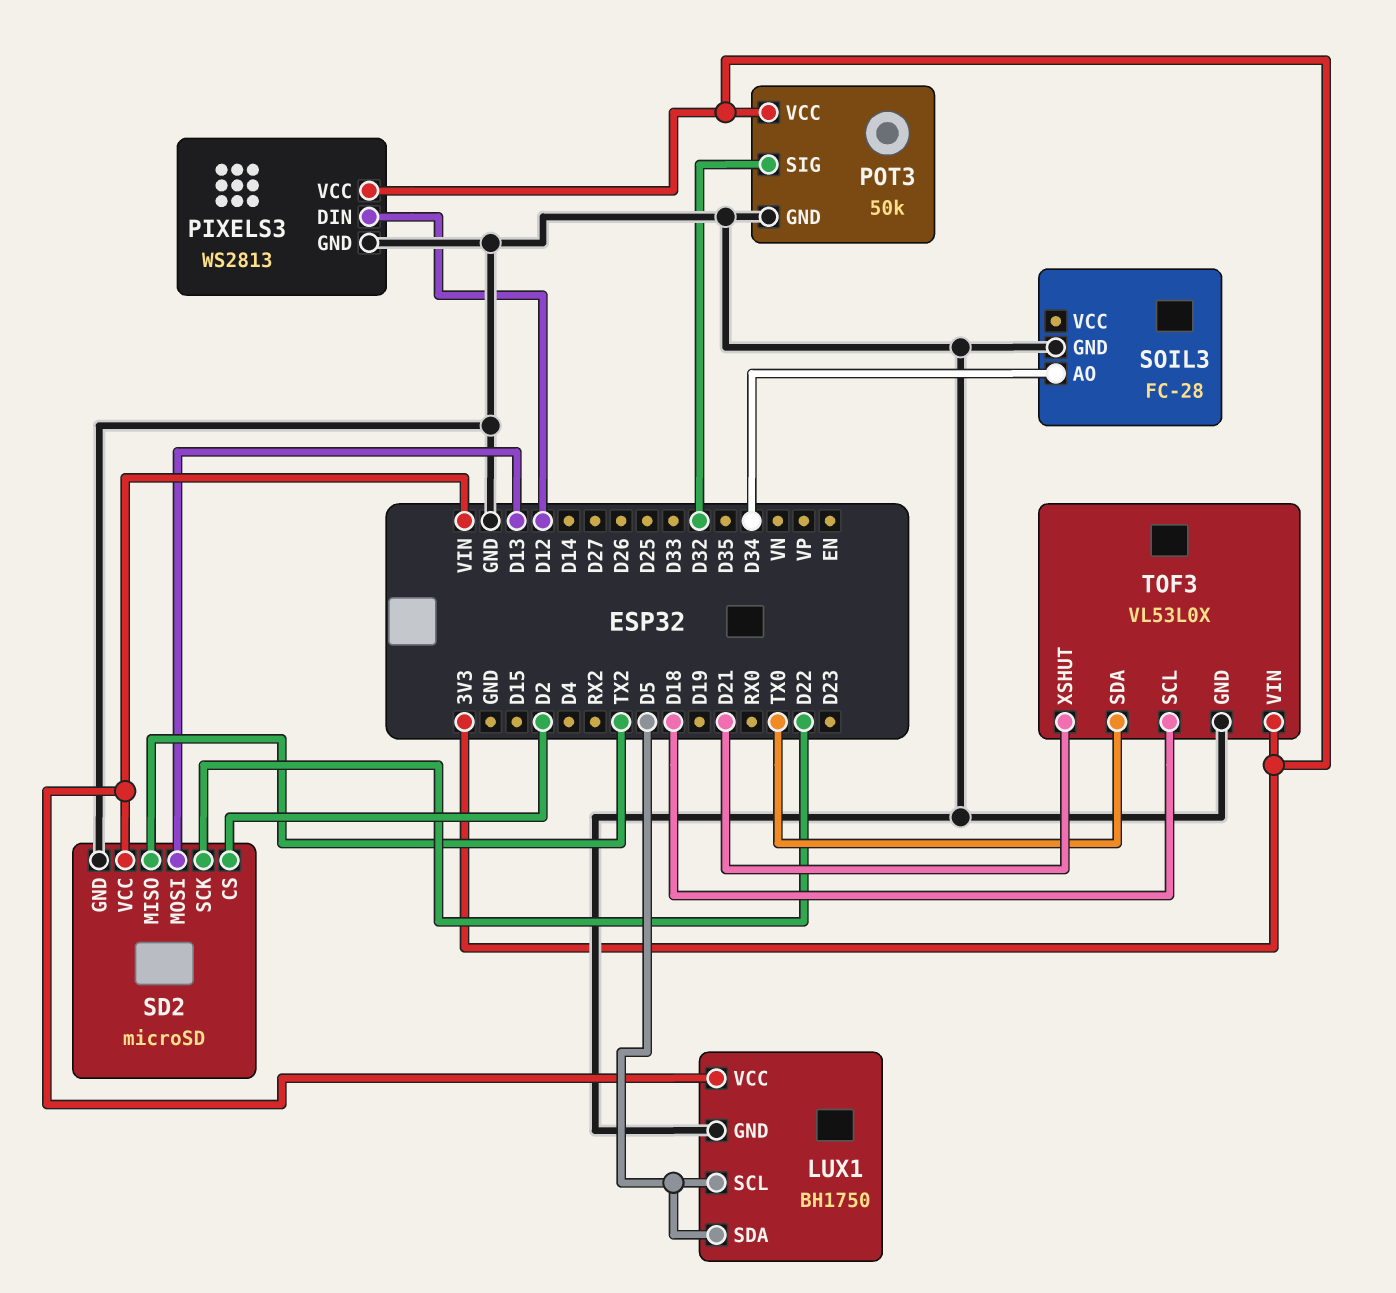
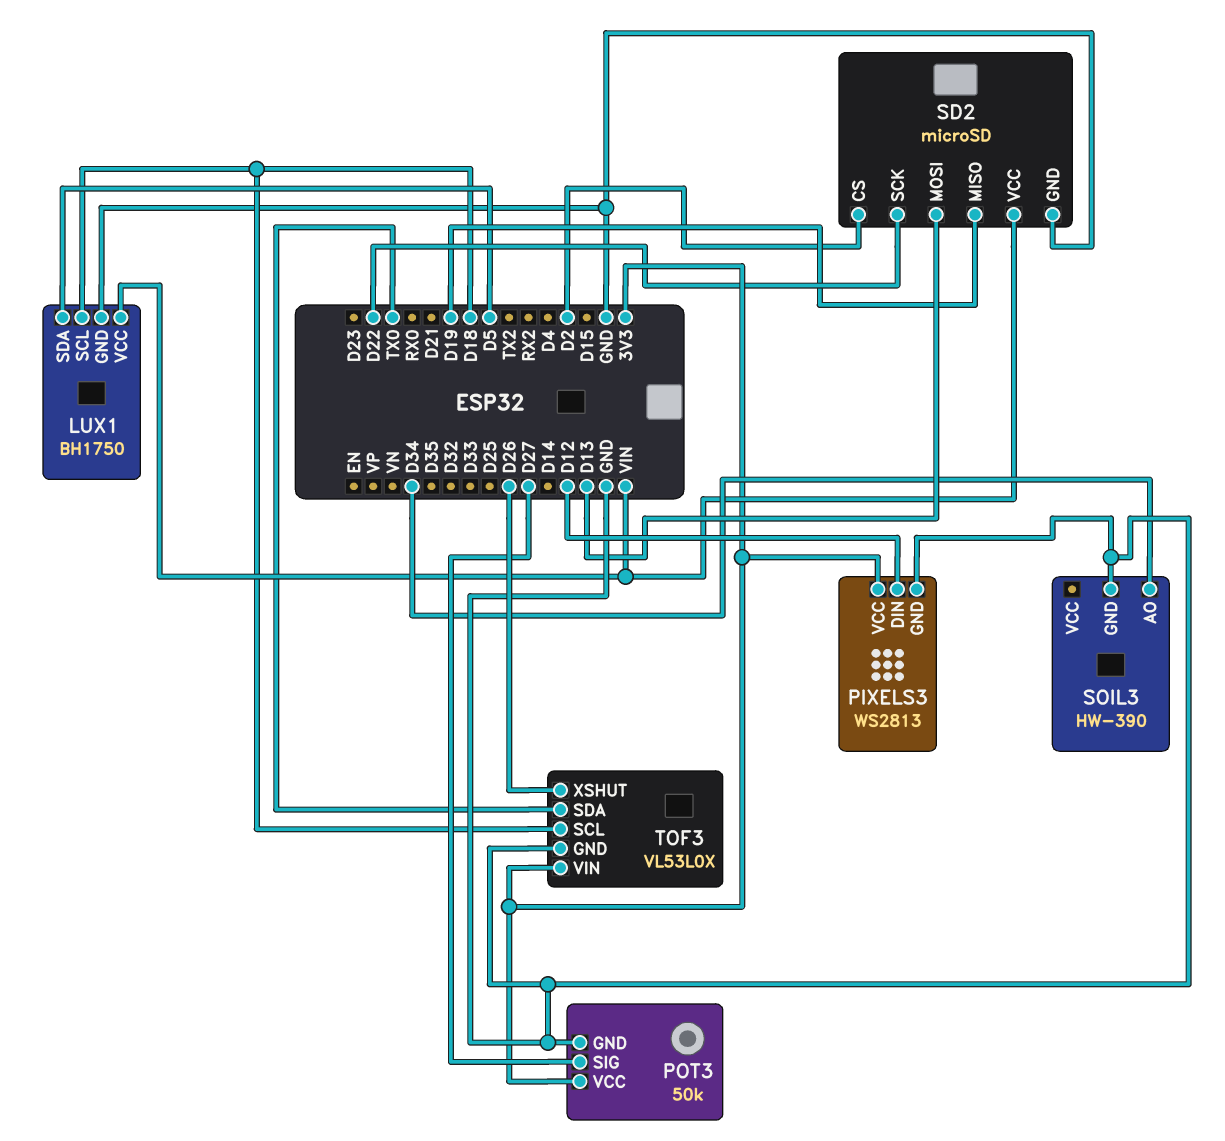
LUX1 pin SCL: D5 -> D18
POT3 pin SIG: D32 -> D27
SD2 pin MISO: TX2 -> D19
SOIL3: FC-28 -> HW-390
TOF3 pin XSHUT: D21 -> D26

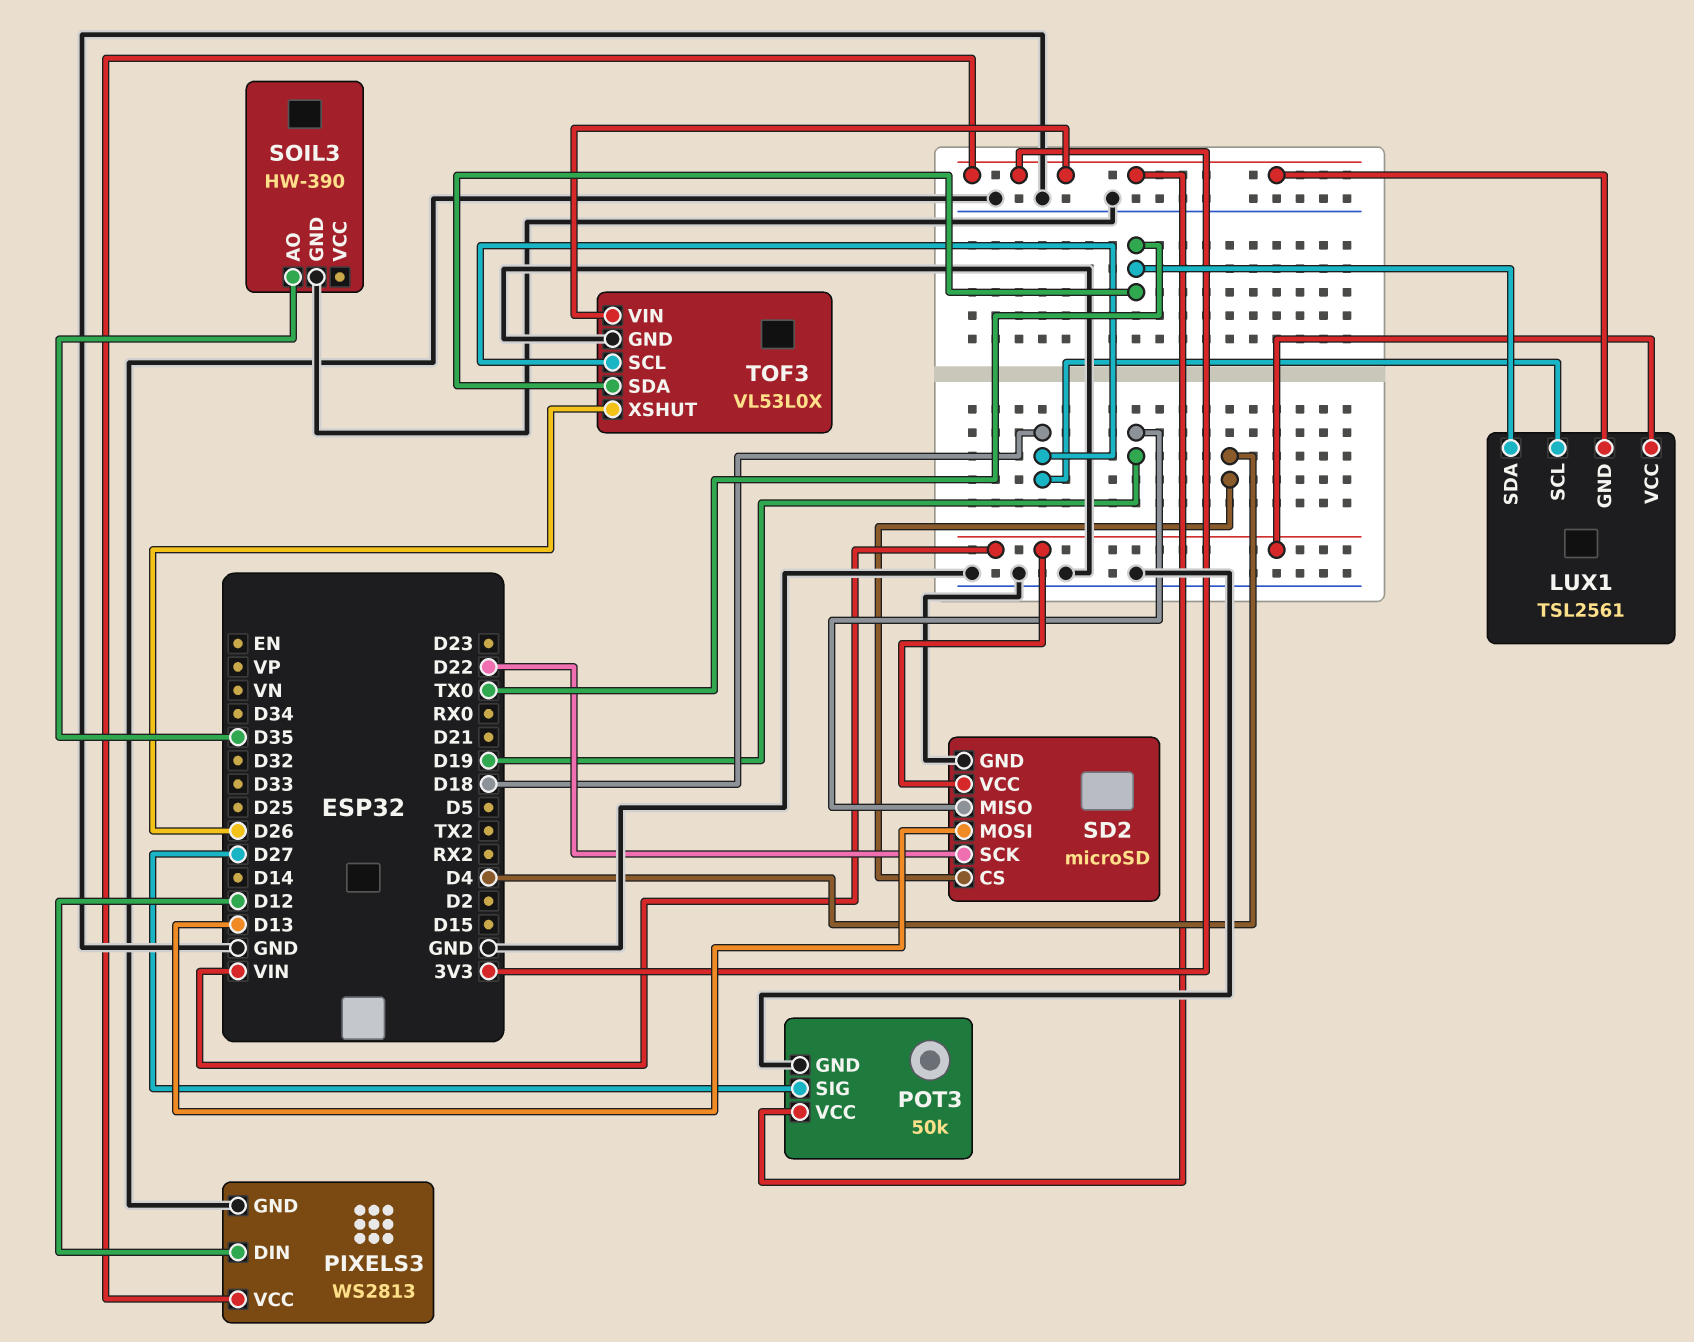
LUX1: BH1750 -> TSL2561
LUX1 pin GND: GND -> 3V3
LUX1 pin SDA: D5 -> TX0
SD2 pin CS: D2 -> D4
SOIL3 pin AO: D34 -> D35

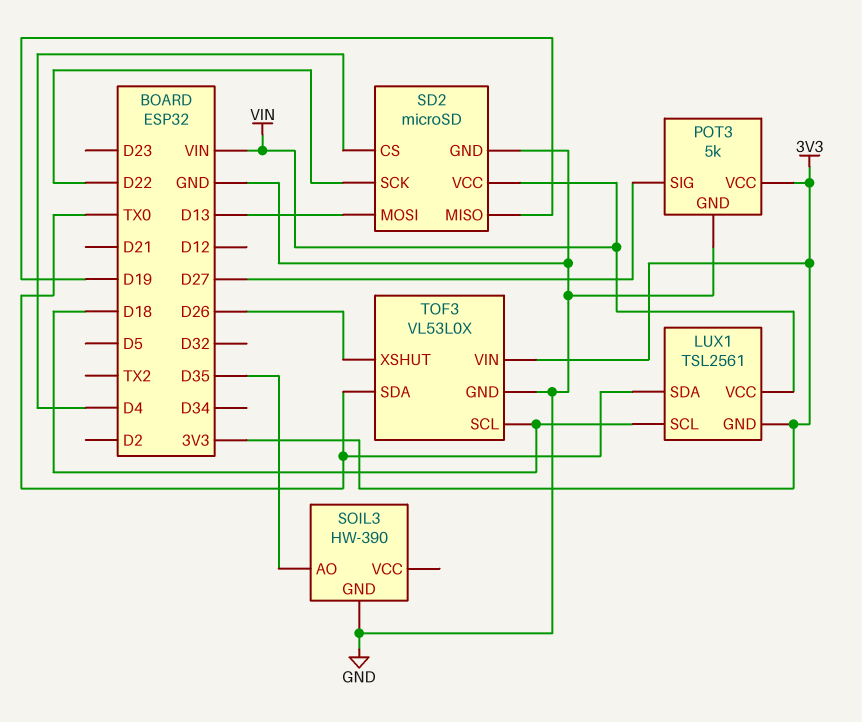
PIXELS3: WS2813 -> none
PIXELS3 pin DIN: D12 -> none
PIXELS3 pin GND: GND -> none
PIXELS3 pin VCC: 3V3 -> none
POT3: 50k -> 5k

